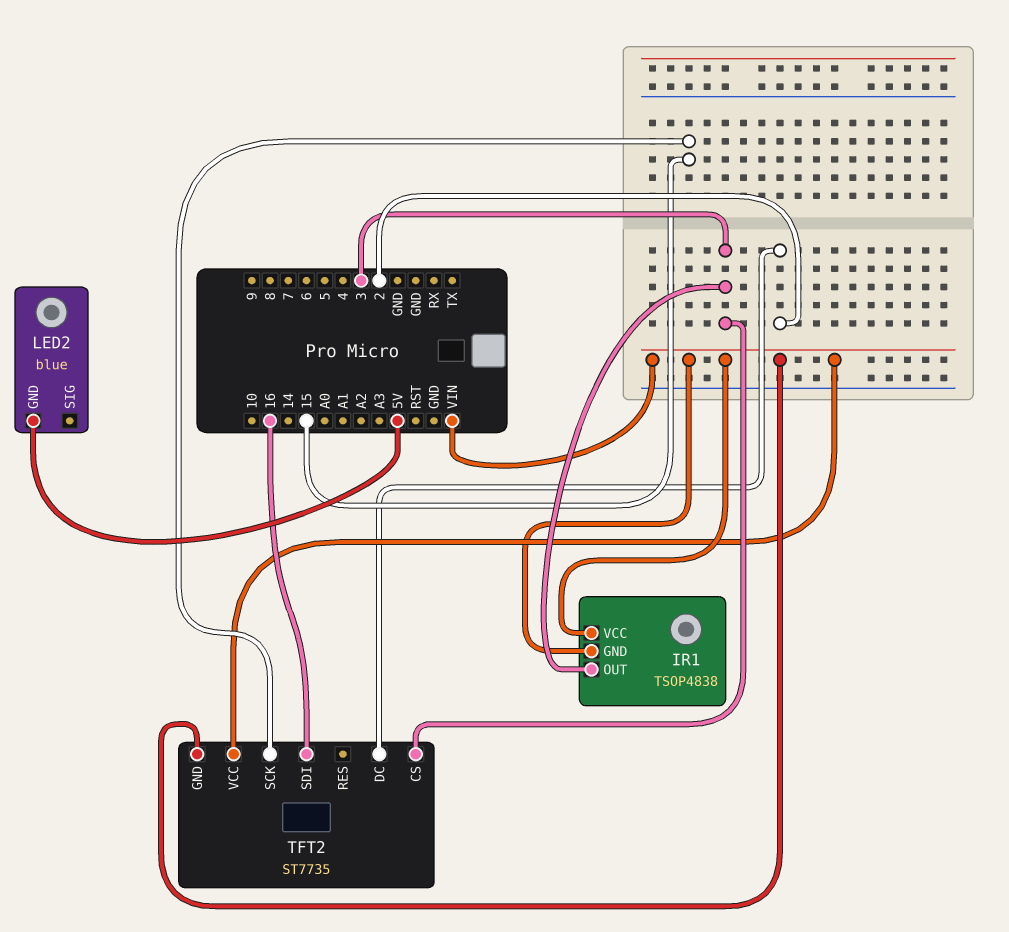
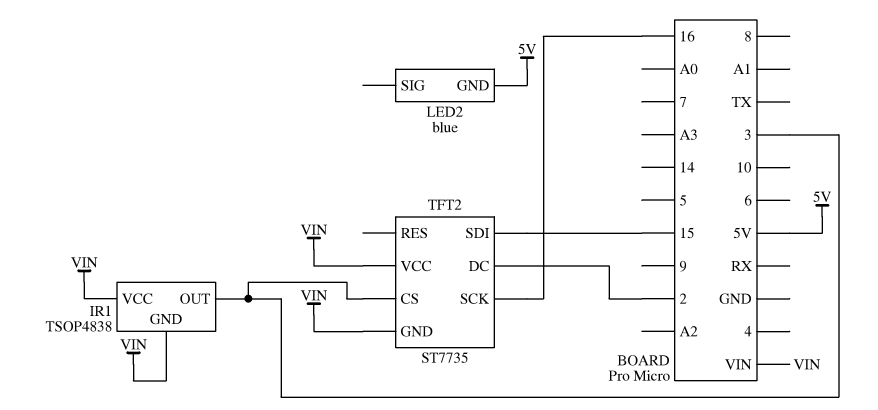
TFT2 pin SCK: 15 -> 16
TFT2 pin SDI: 16 -> 15

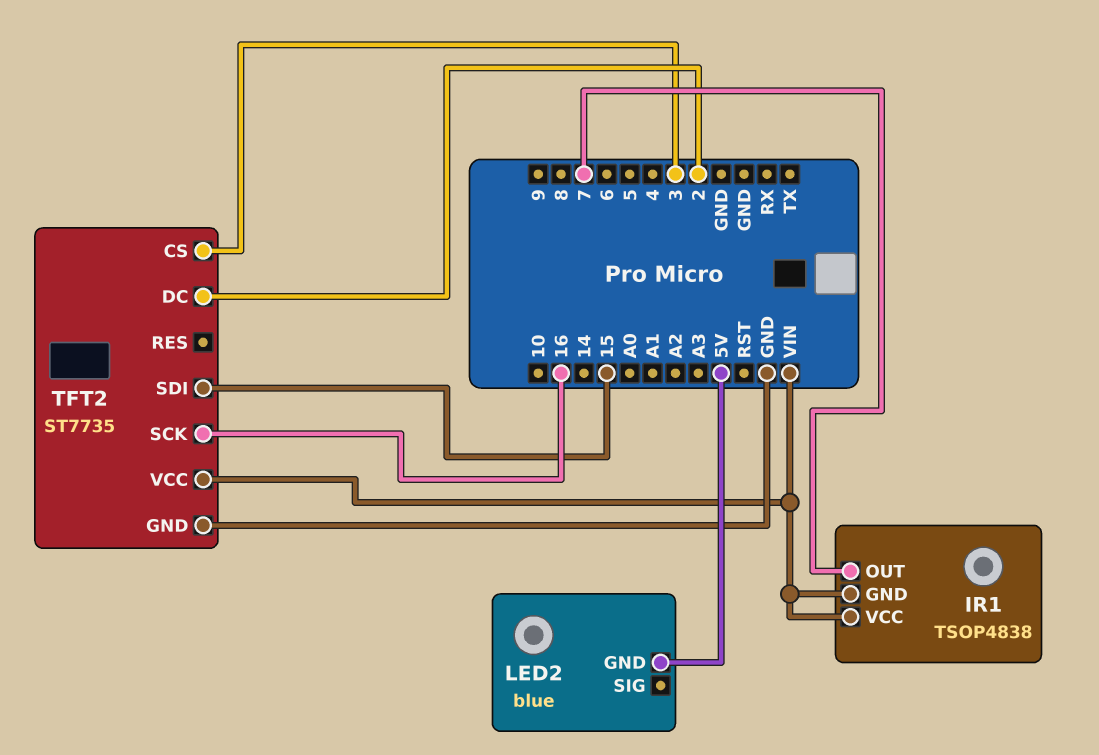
IR1 pin OUT: 3 -> 7
TFT2 pin GND: VIN -> GND

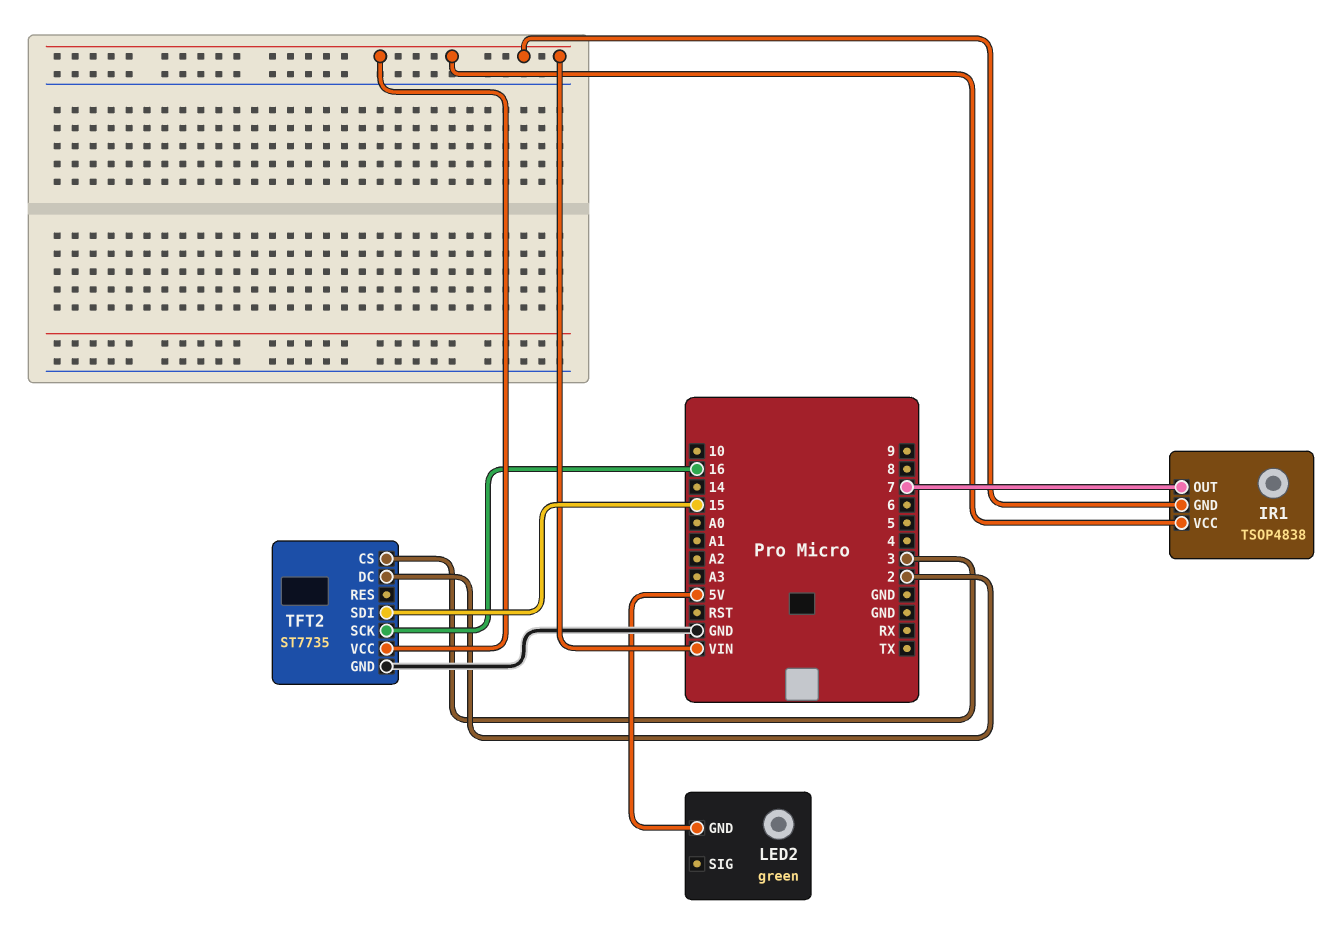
LED2: blue -> green

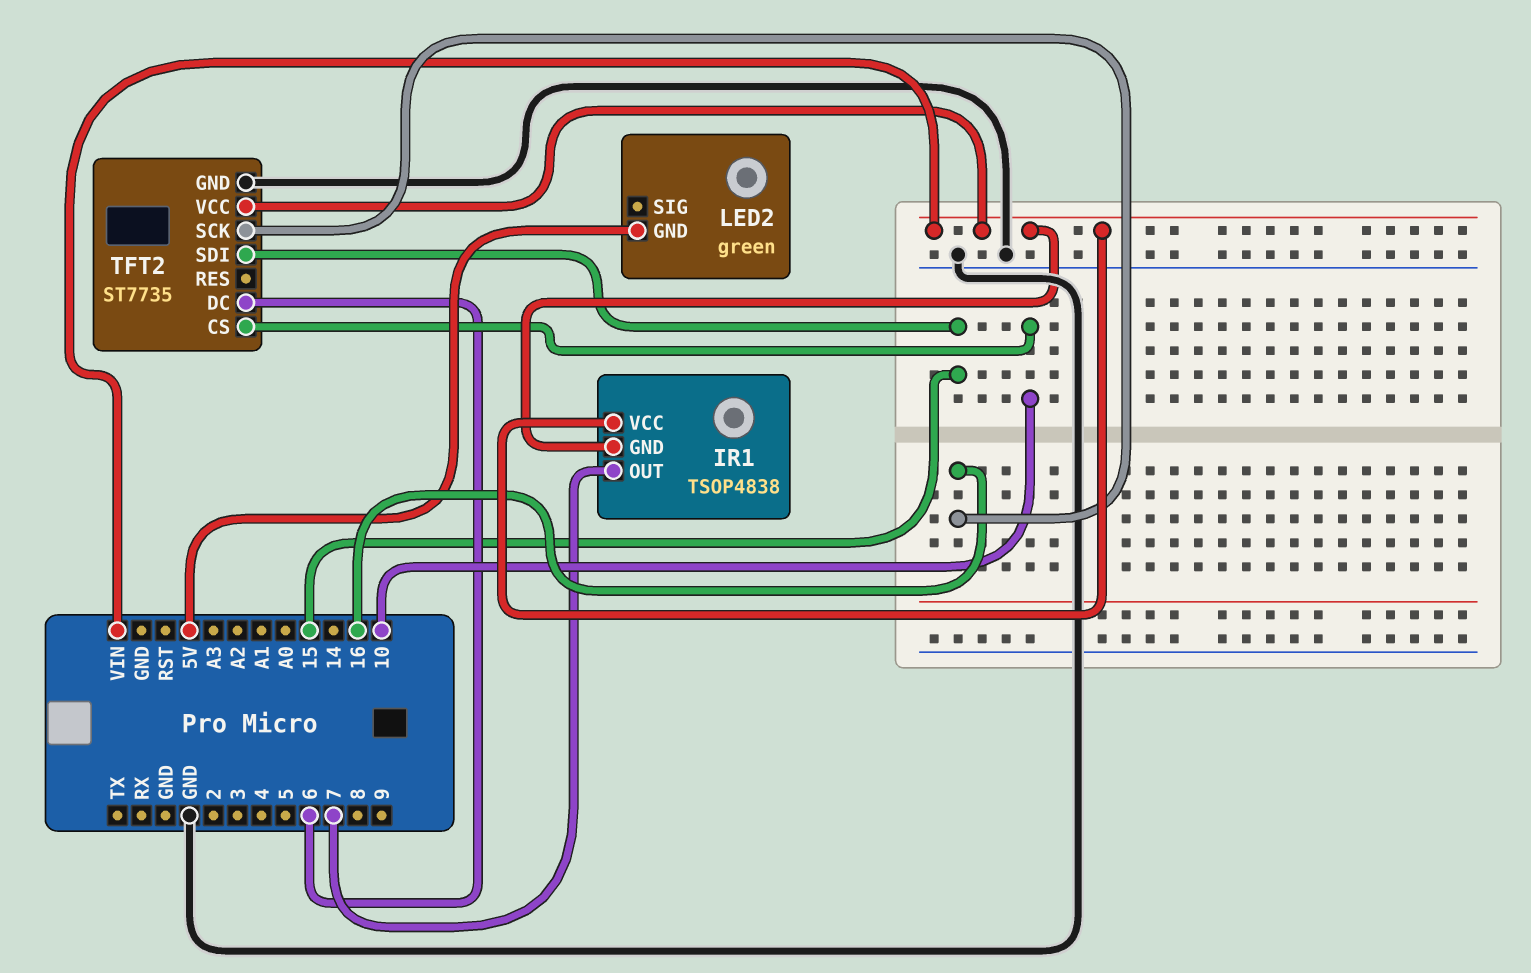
TFT2 pin CS: 3 -> 10
TFT2 pin DC: 2 -> 6

